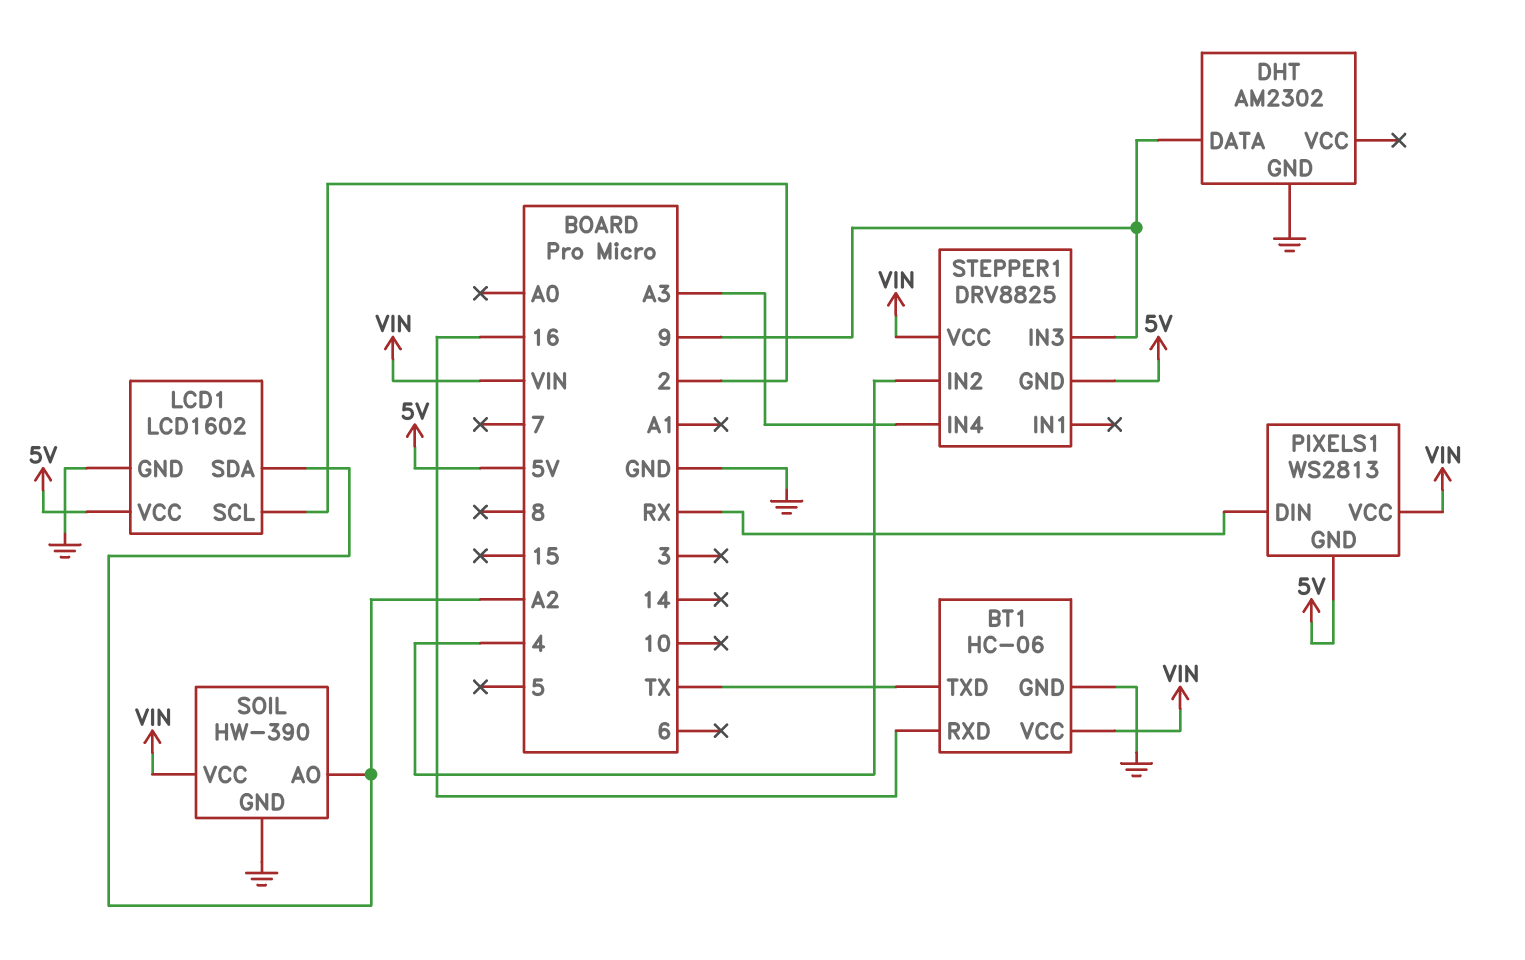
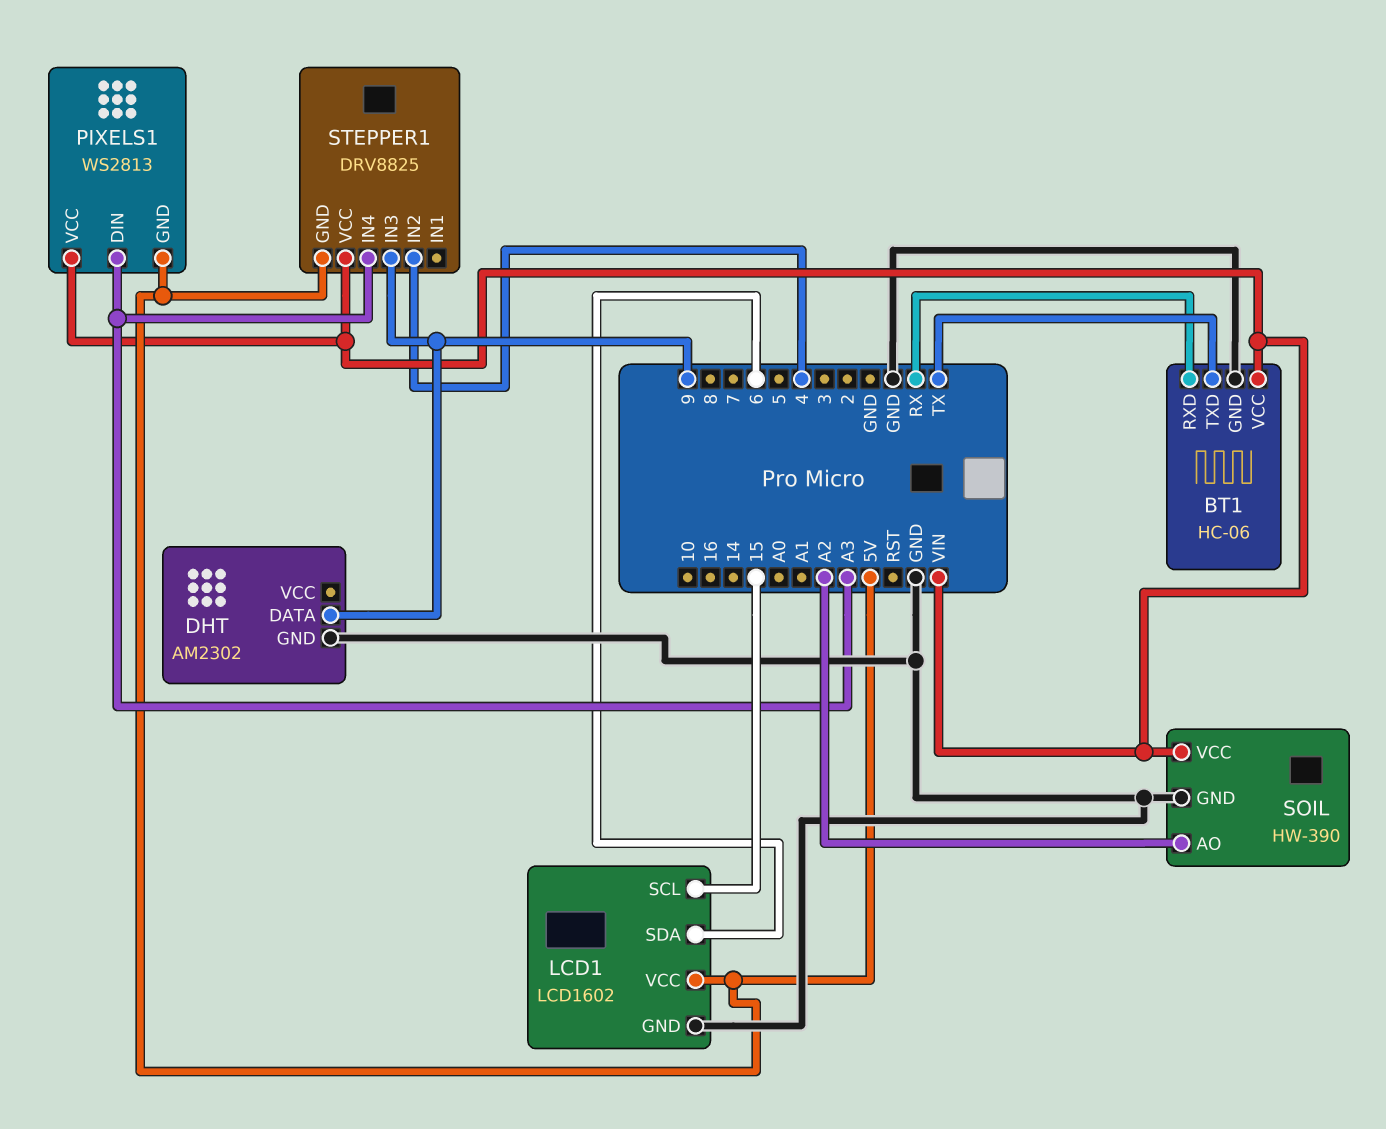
BT1 pin RXD: 16 -> RX
LCD1 pin SCL: 2 -> 15
LCD1 pin SDA: A2 -> 6
PIXELS1 pin DIN: RX -> A3

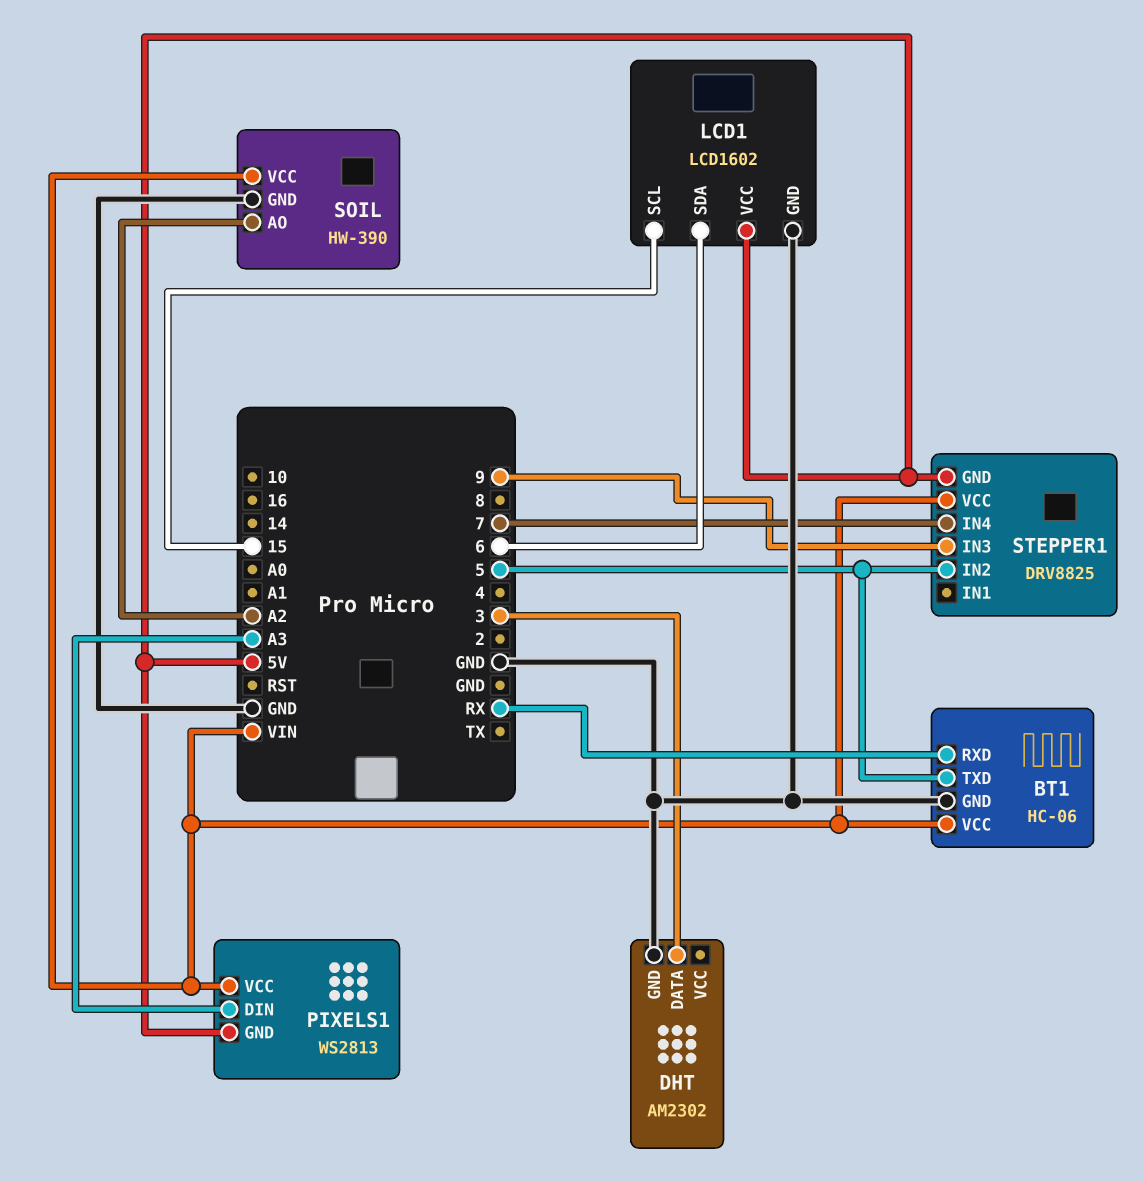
BT1 pin TXD: TX -> 5
DHT pin DATA: 9 -> 3
STEPPER1 pin IN2: 4 -> 5
STEPPER1 pin IN4: A3 -> 7

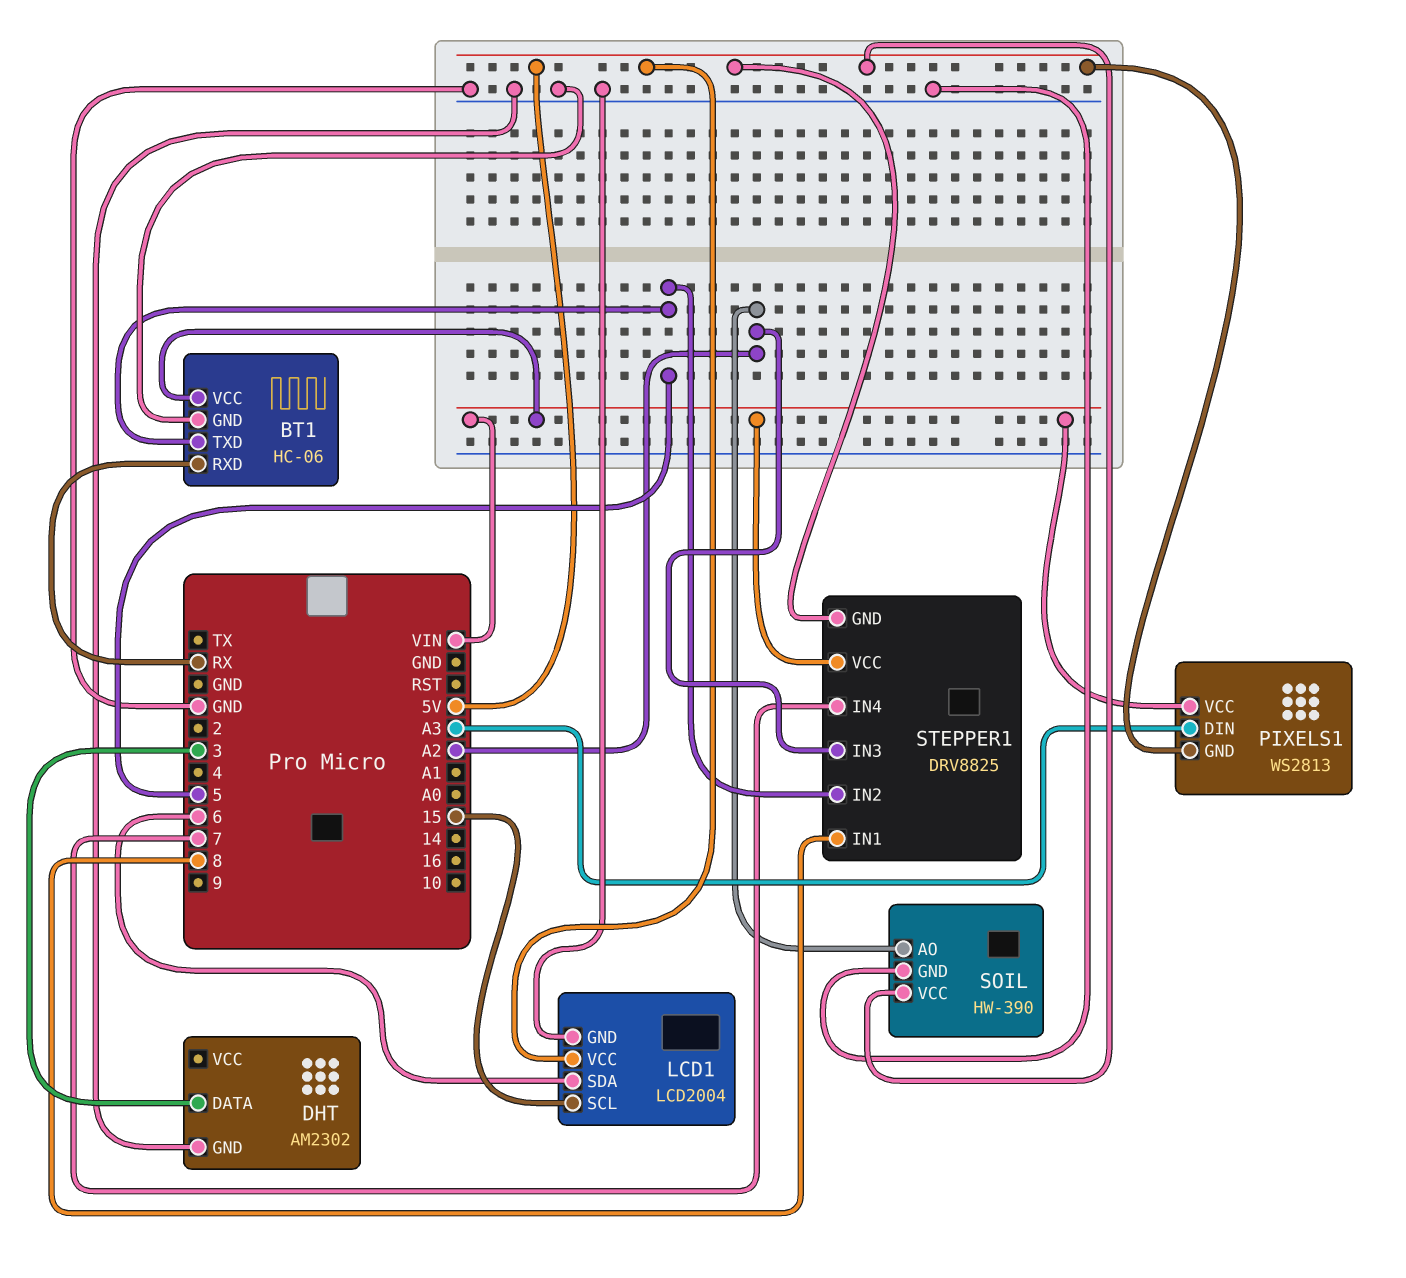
LCD1: LCD1602 -> LCD2004
SOIL pin VCC: VIN -> 5V
STEPPER1 pin IN1: none -> 8
STEPPER1 pin IN3: 9 -> A2

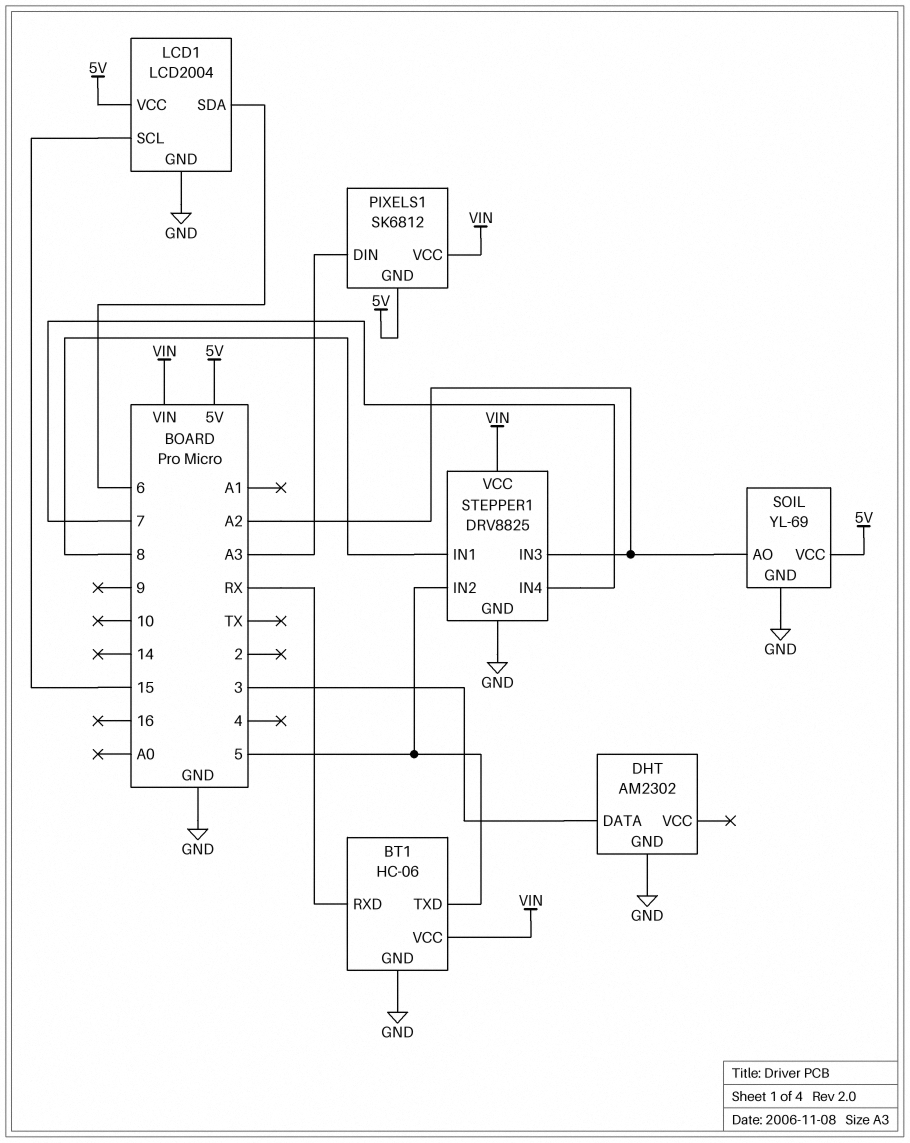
PIXELS1: WS2813 -> SK6812
SOIL: HW-390 -> YL-69
STEPPER1 pin GND: 5V -> GND

